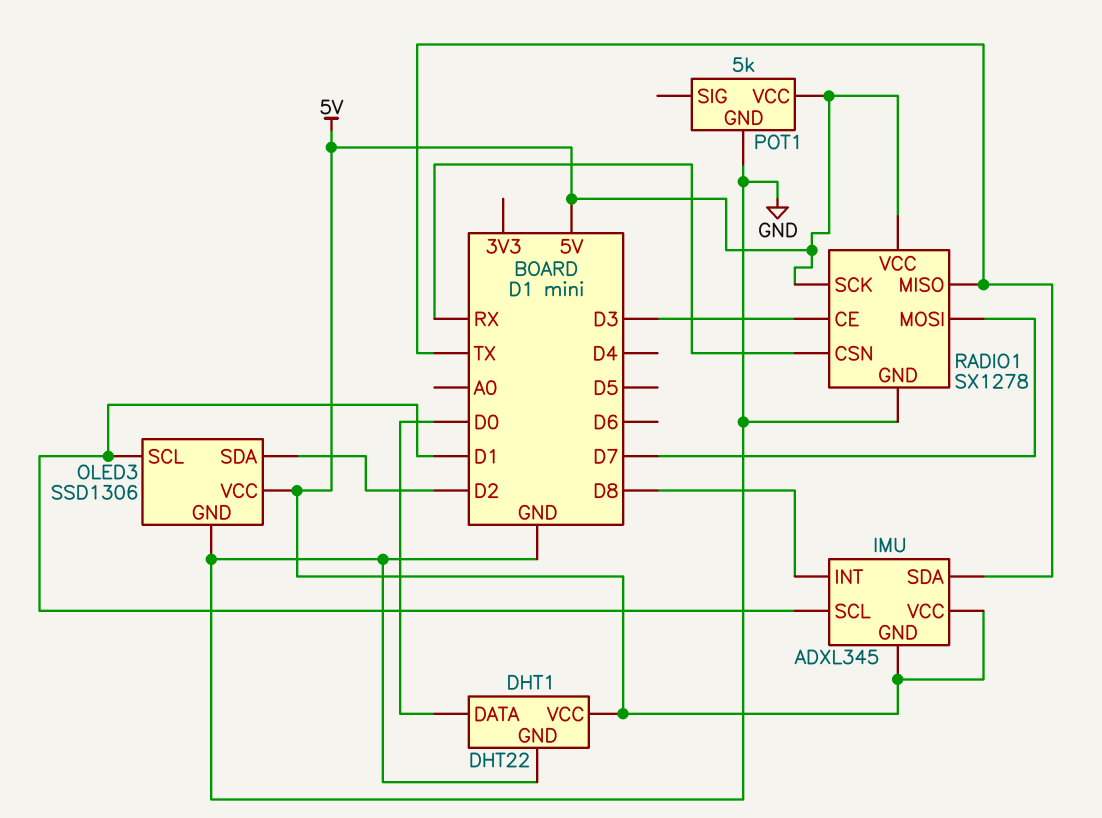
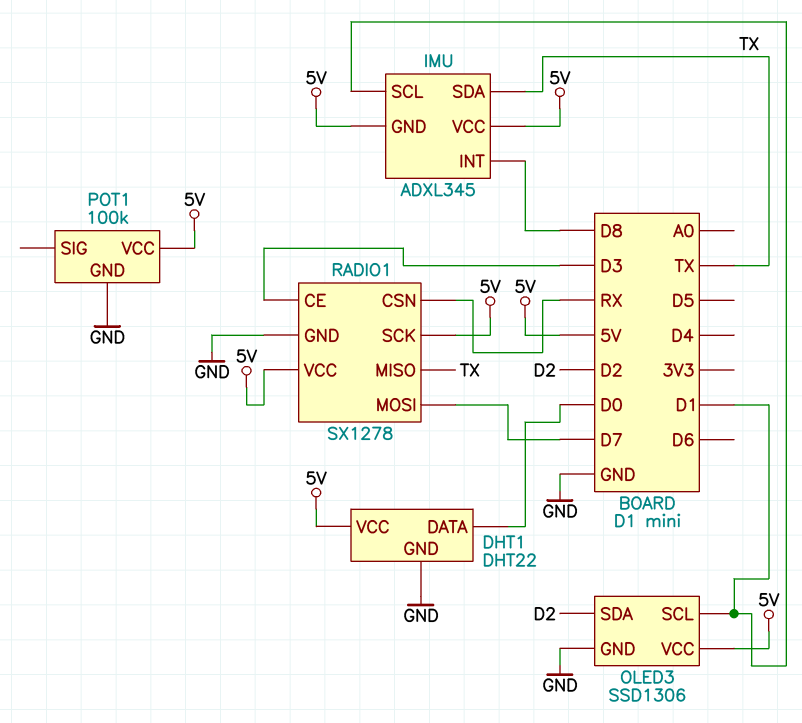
POT1: 5k -> 100k

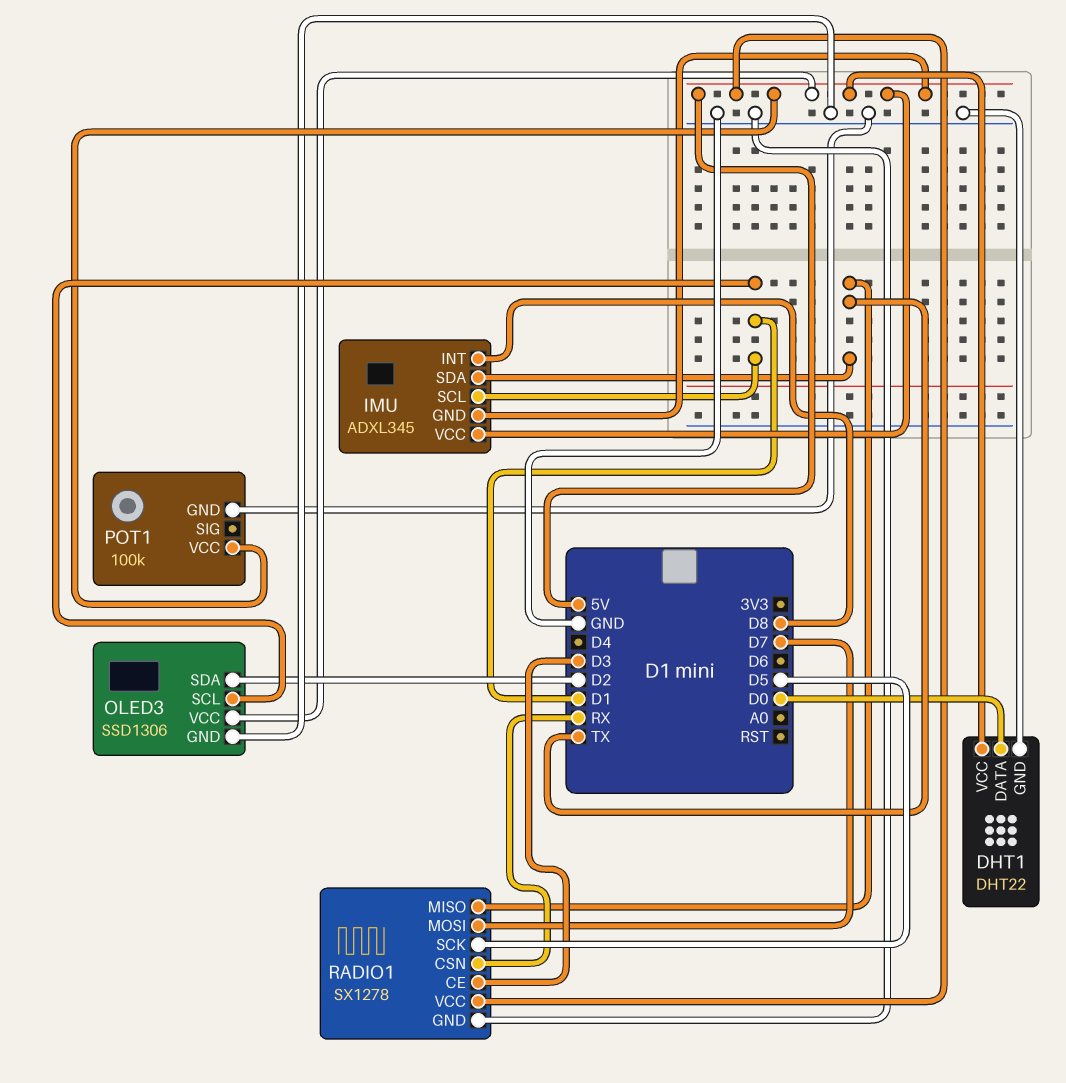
RADIO1 pin SCK: 5V -> D5

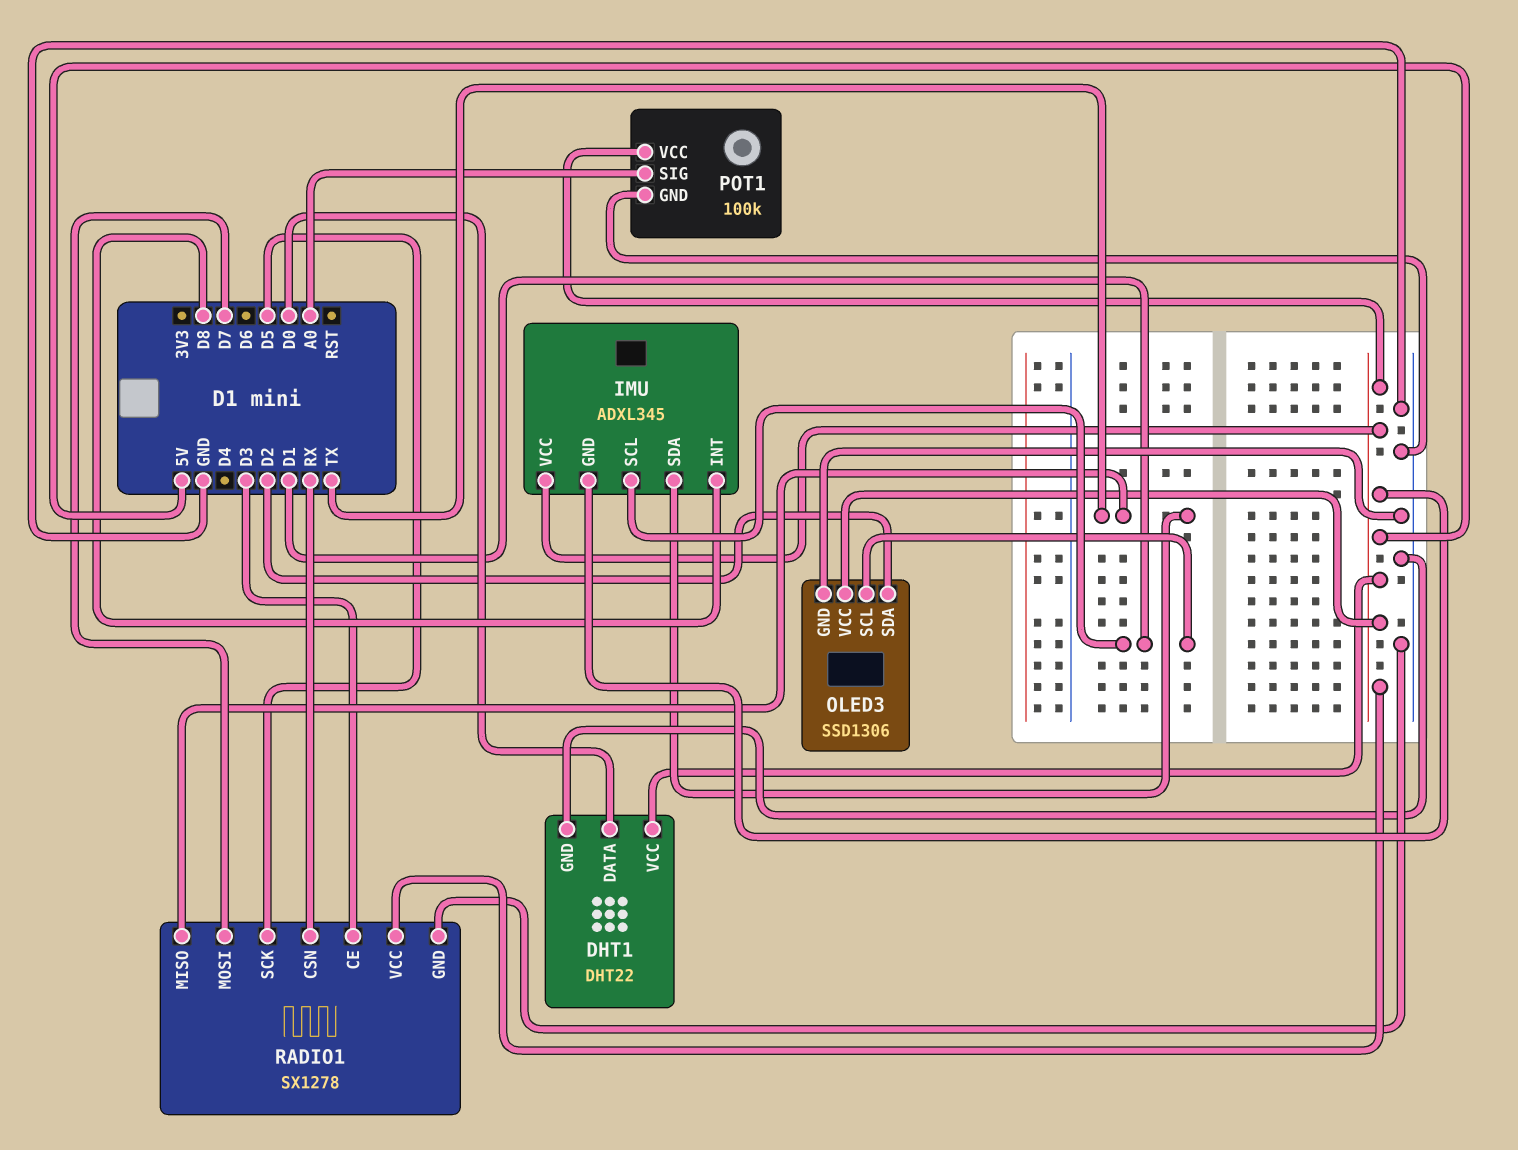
POT1 pin SIG: none -> A0

